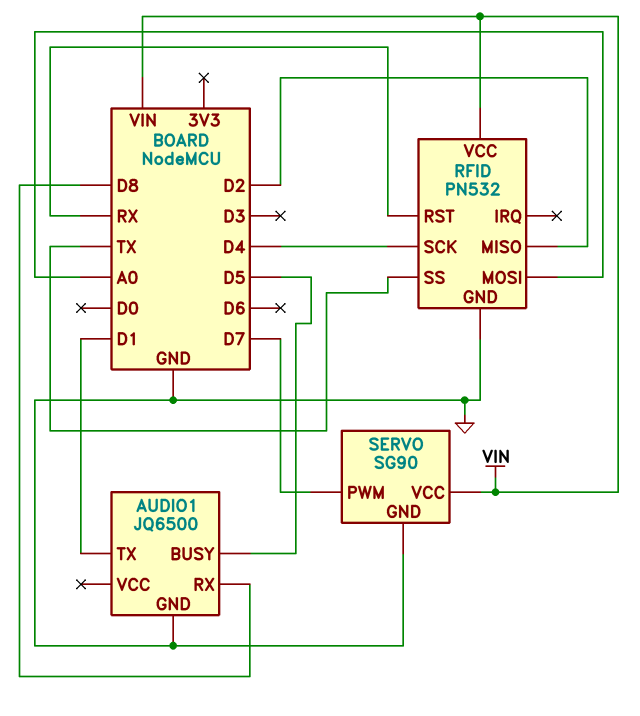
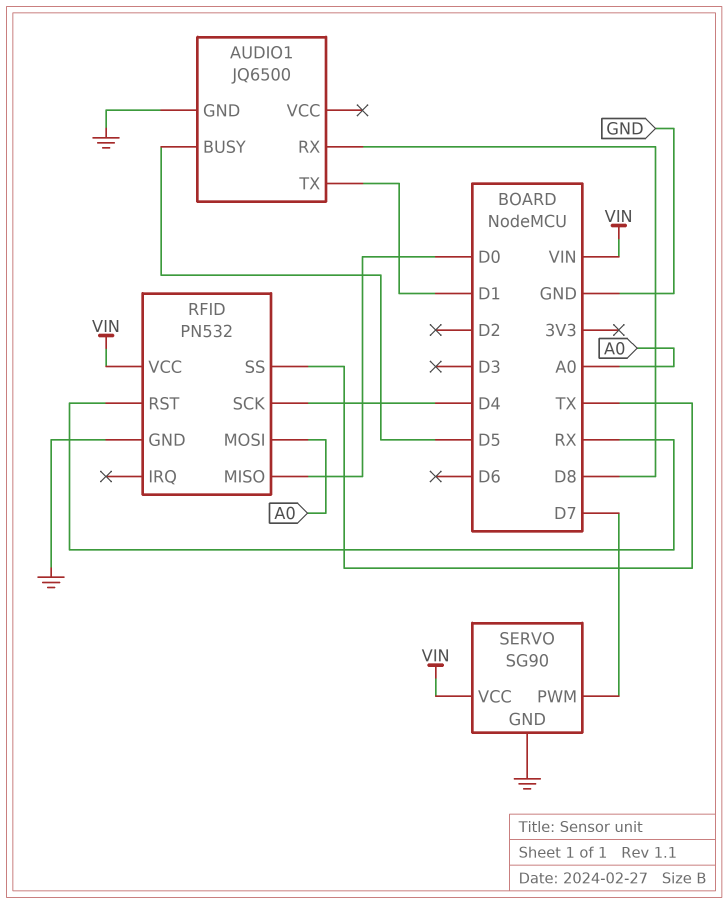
RFID pin MISO: D2 -> D0

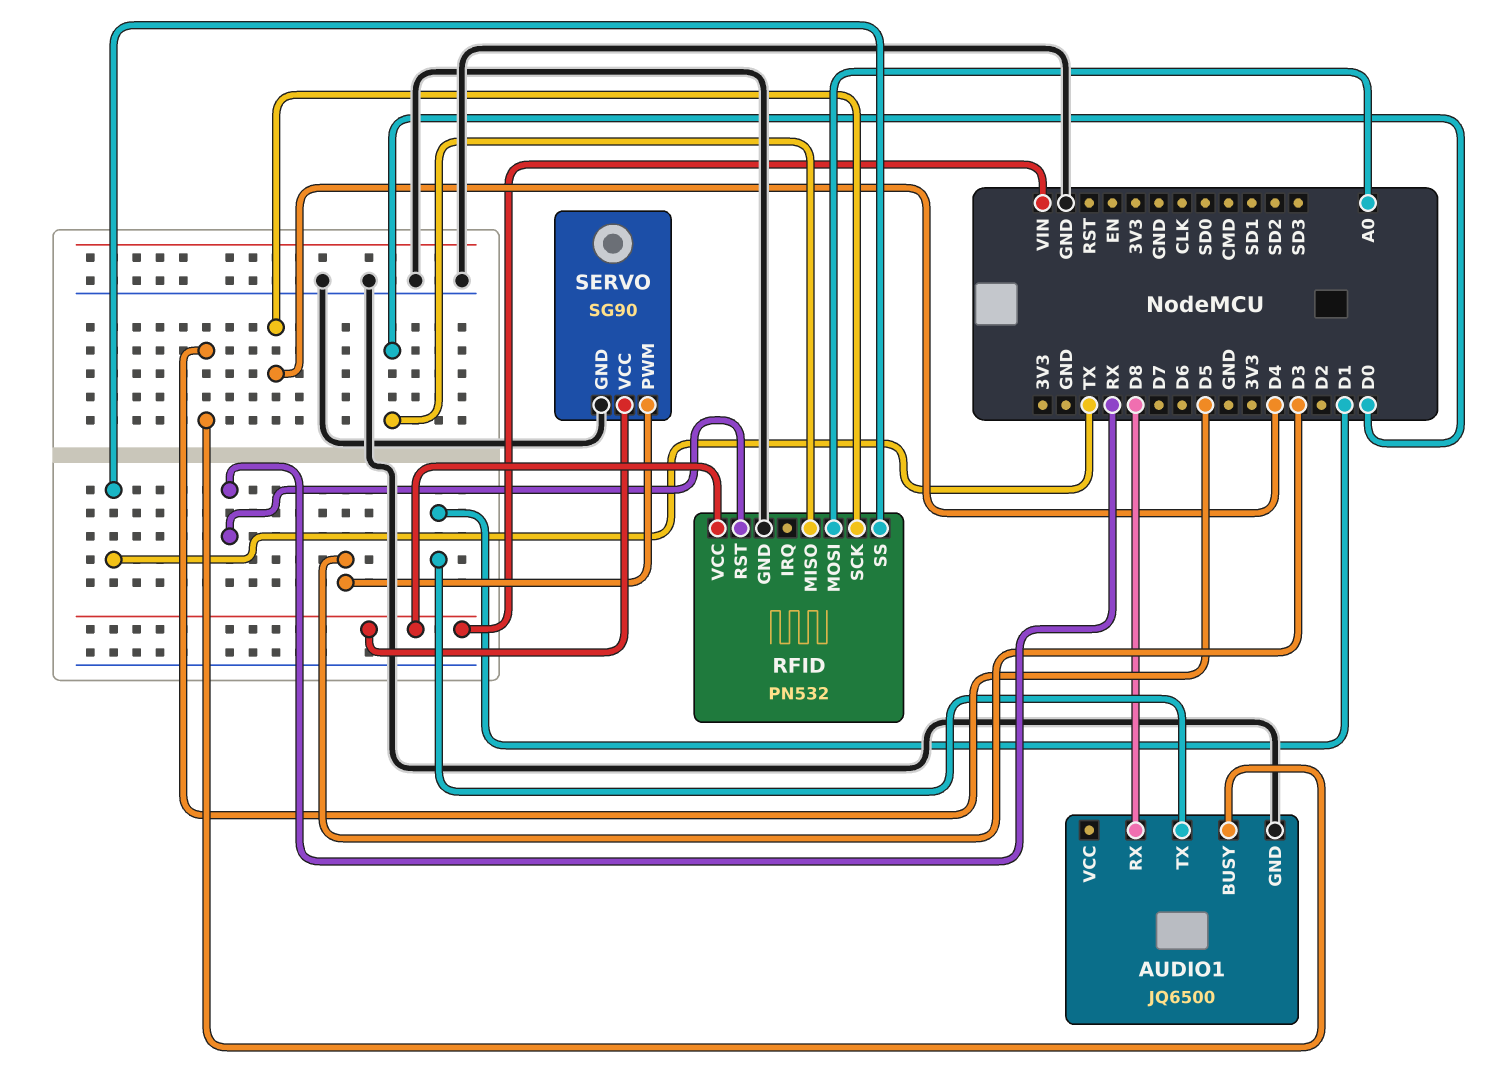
SERVO pin PWM: D7 -> D3

